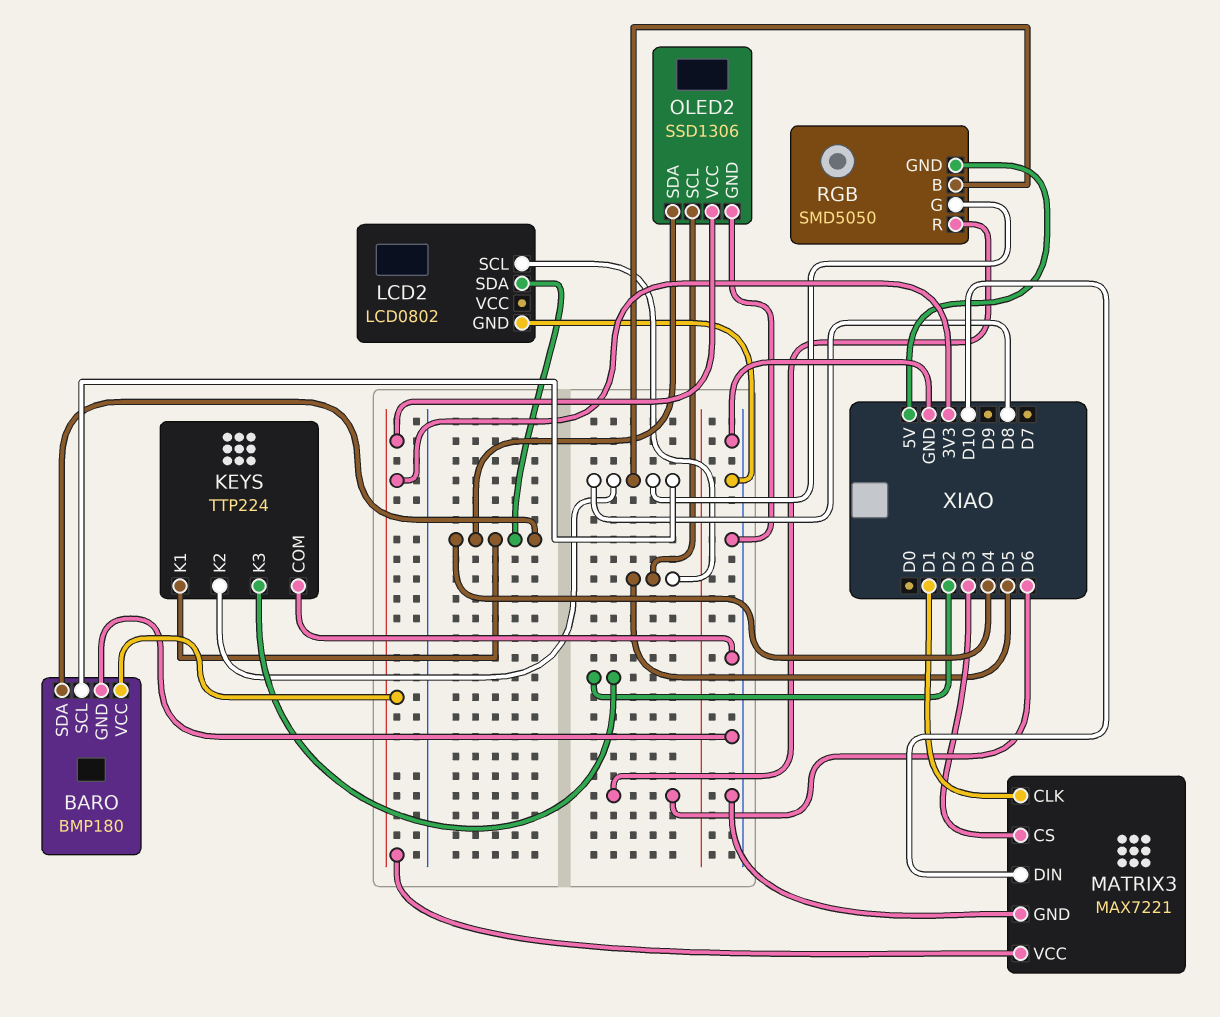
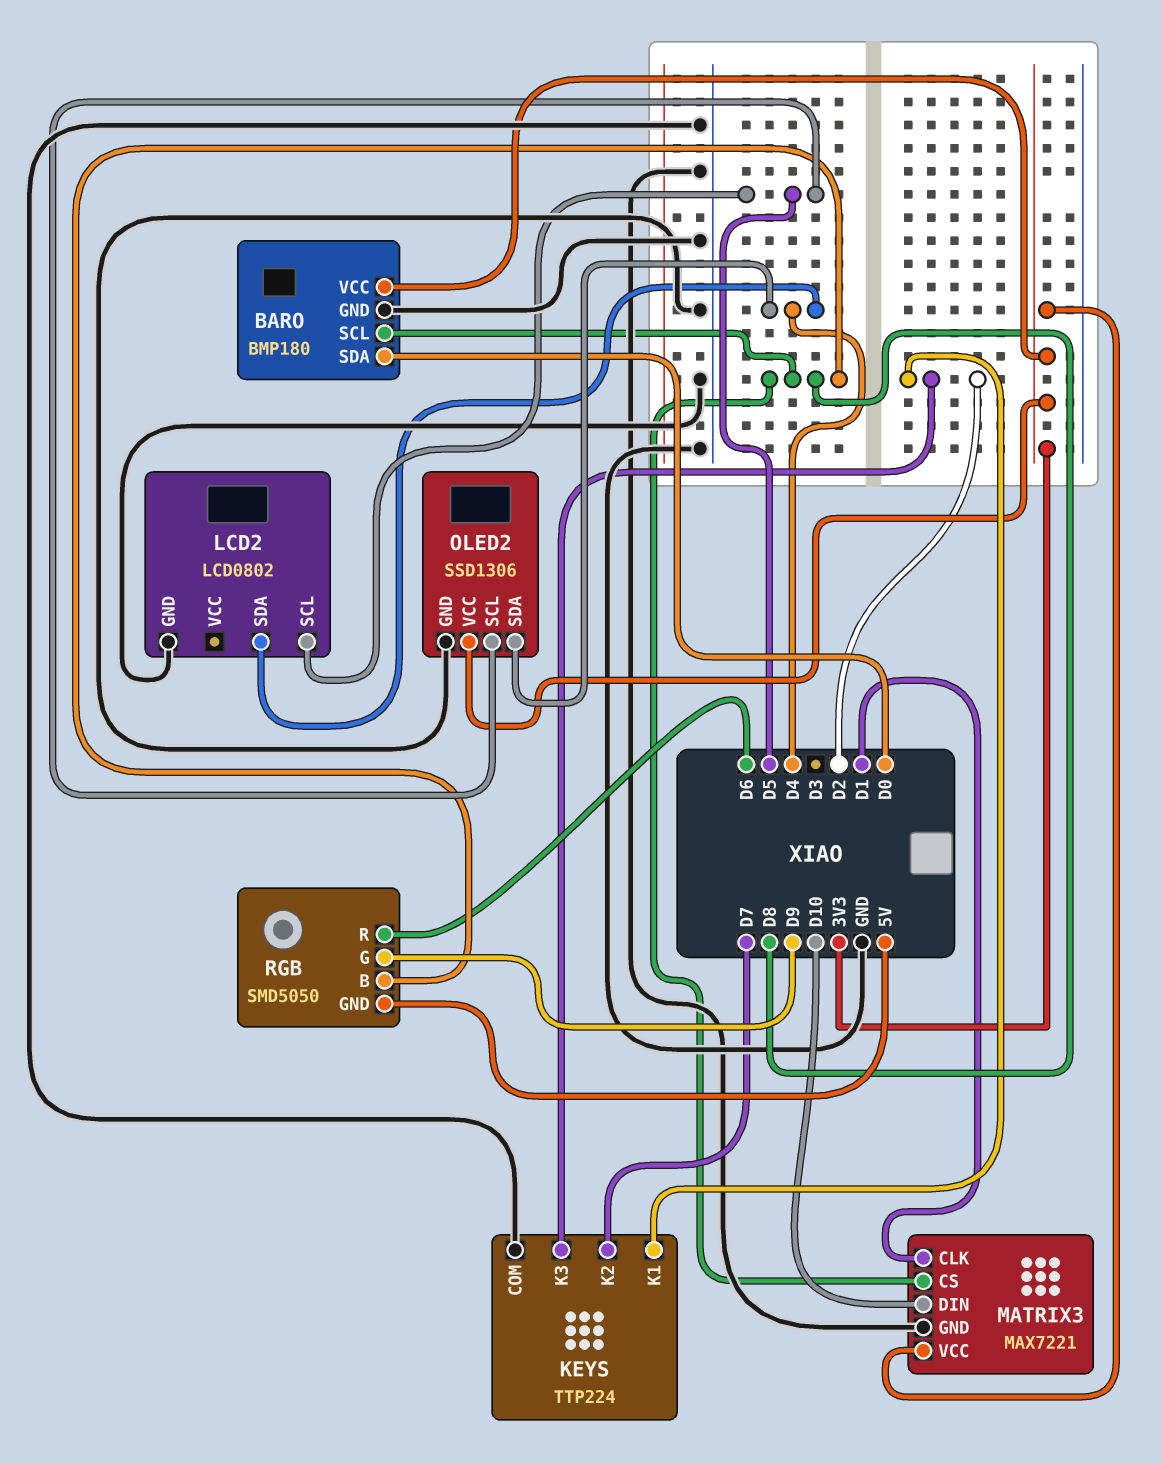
BARO pin SDA: D4 -> D0
KEYS pin K1: D4 -> D2
KEYS pin K2: D8 -> D7
MATRIX3 pin CS: D3 -> D8
RGB pin G: D8 -> D9

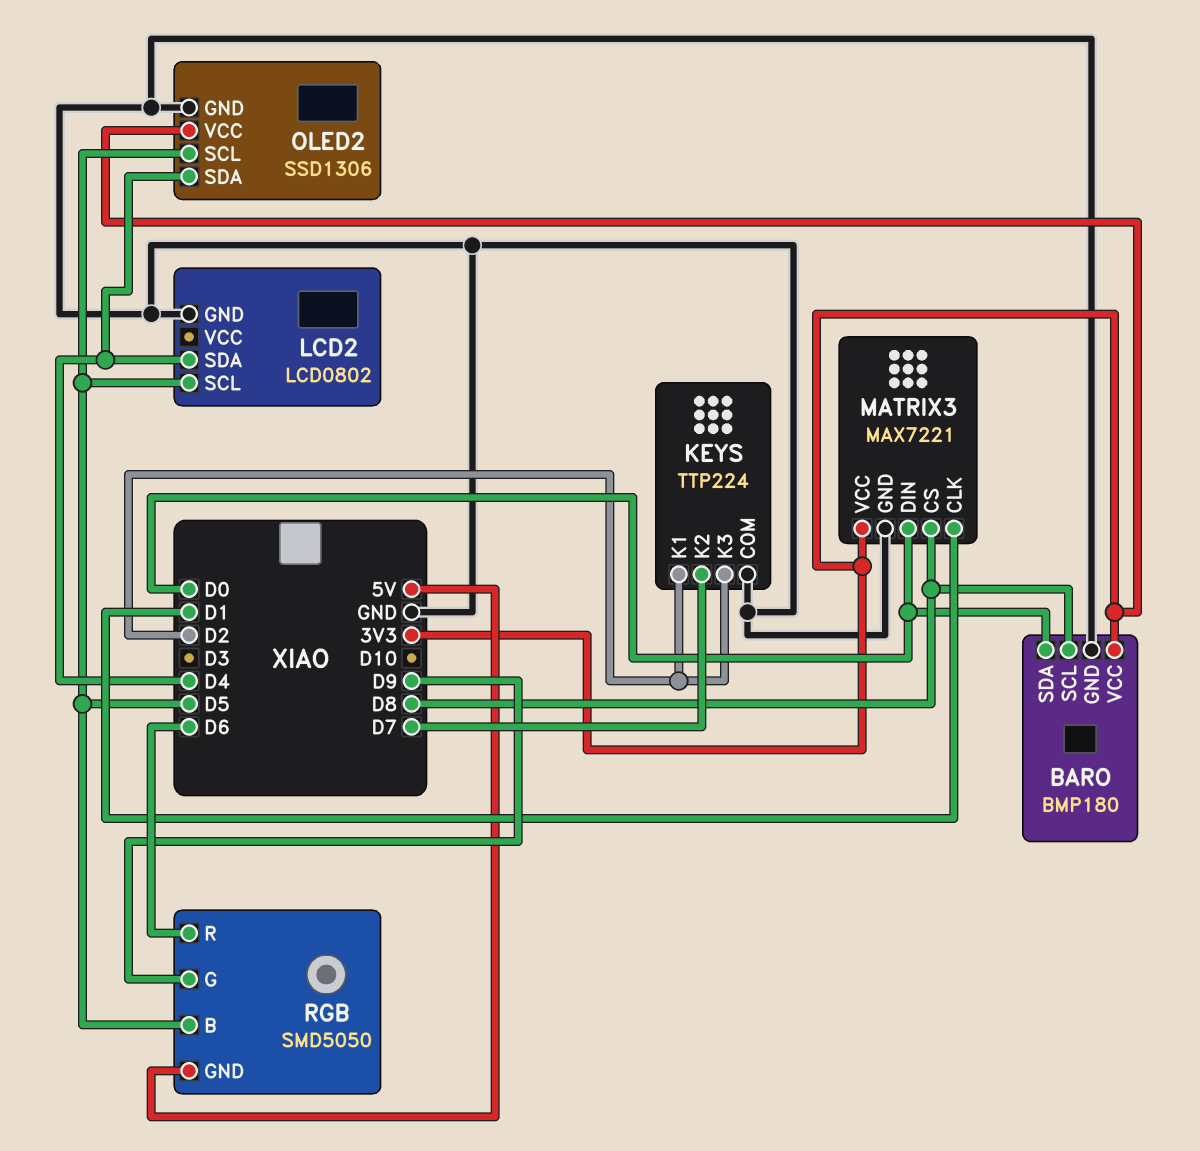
MATRIX3 pin DIN: D10 -> D0
RGB pin B: D8 -> D5

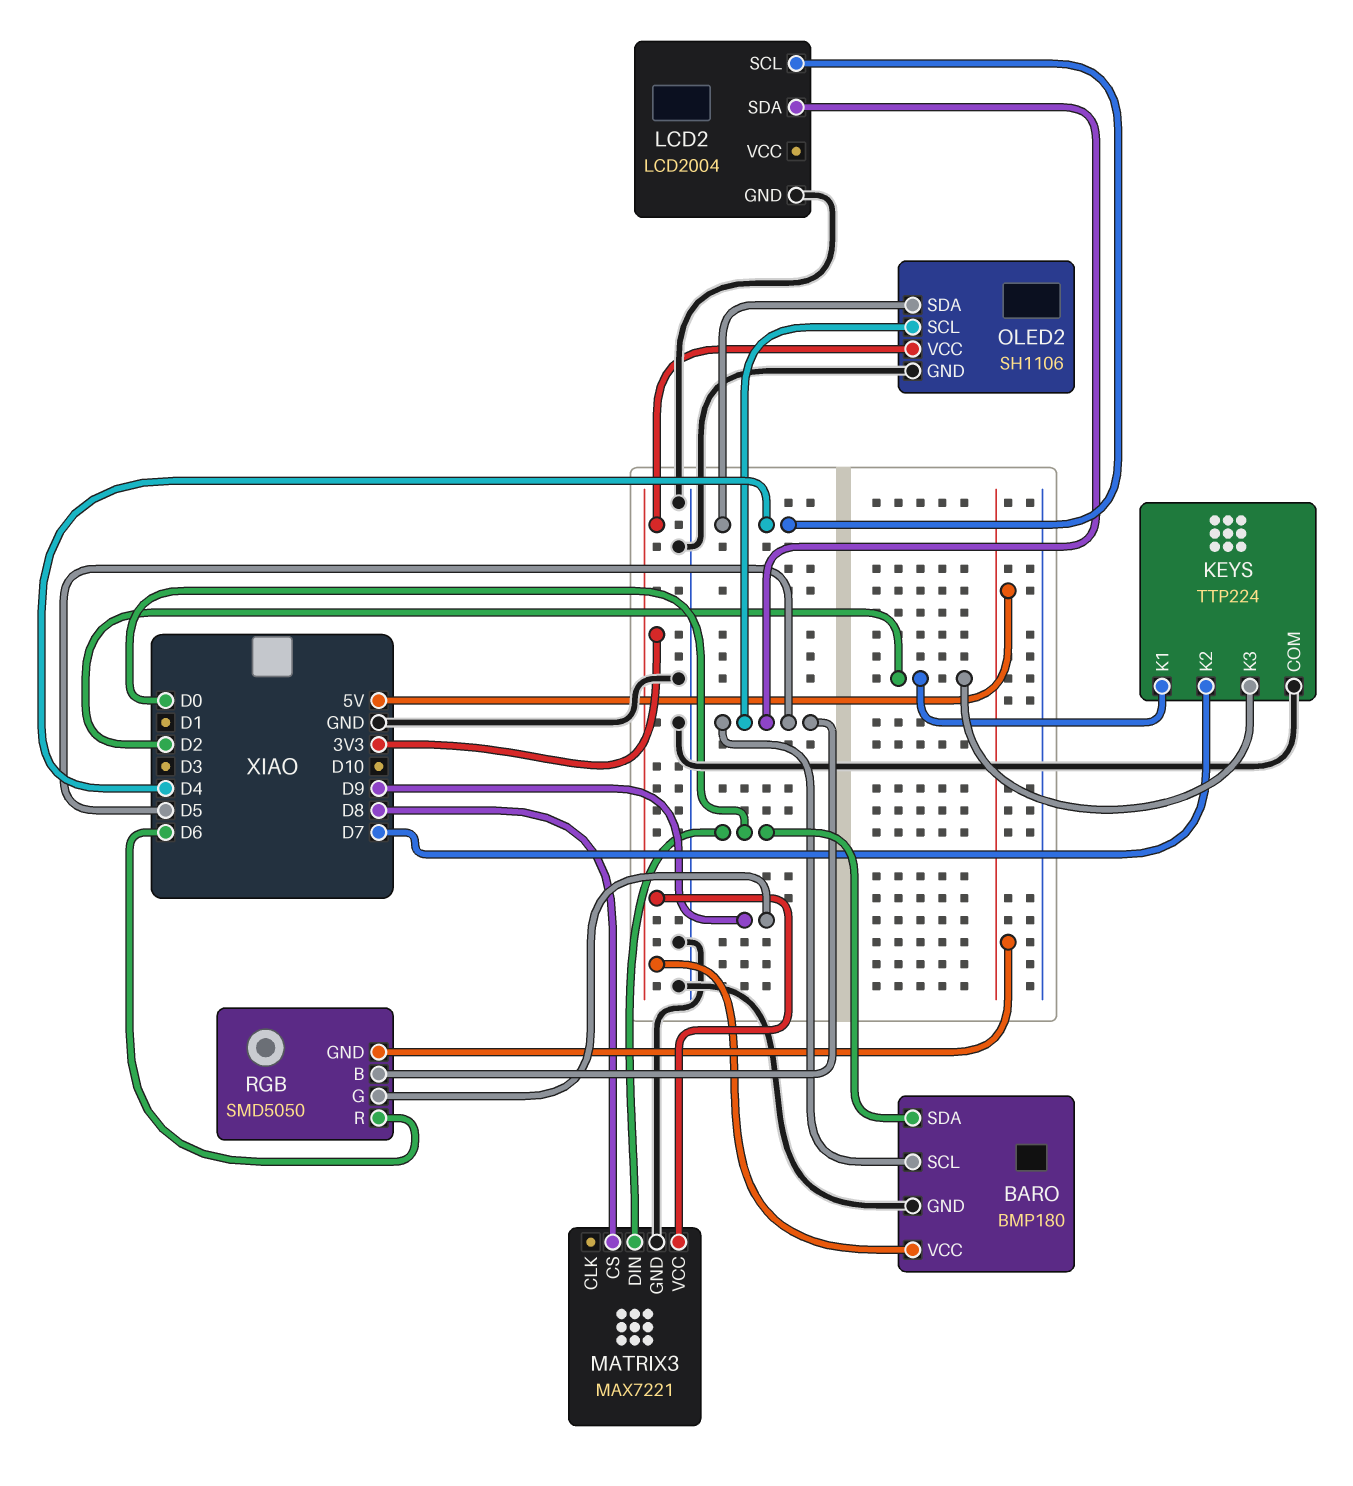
BARO pin SCL: D8 -> D5
LCD2: LCD0802 -> LCD2004
LCD2 pin SCL: D5 -> D4
LCD2 pin SDA: D4 -> D5
MATRIX3 pin CLK: D1 -> none
OLED2: SSD1306 -> SH1106

